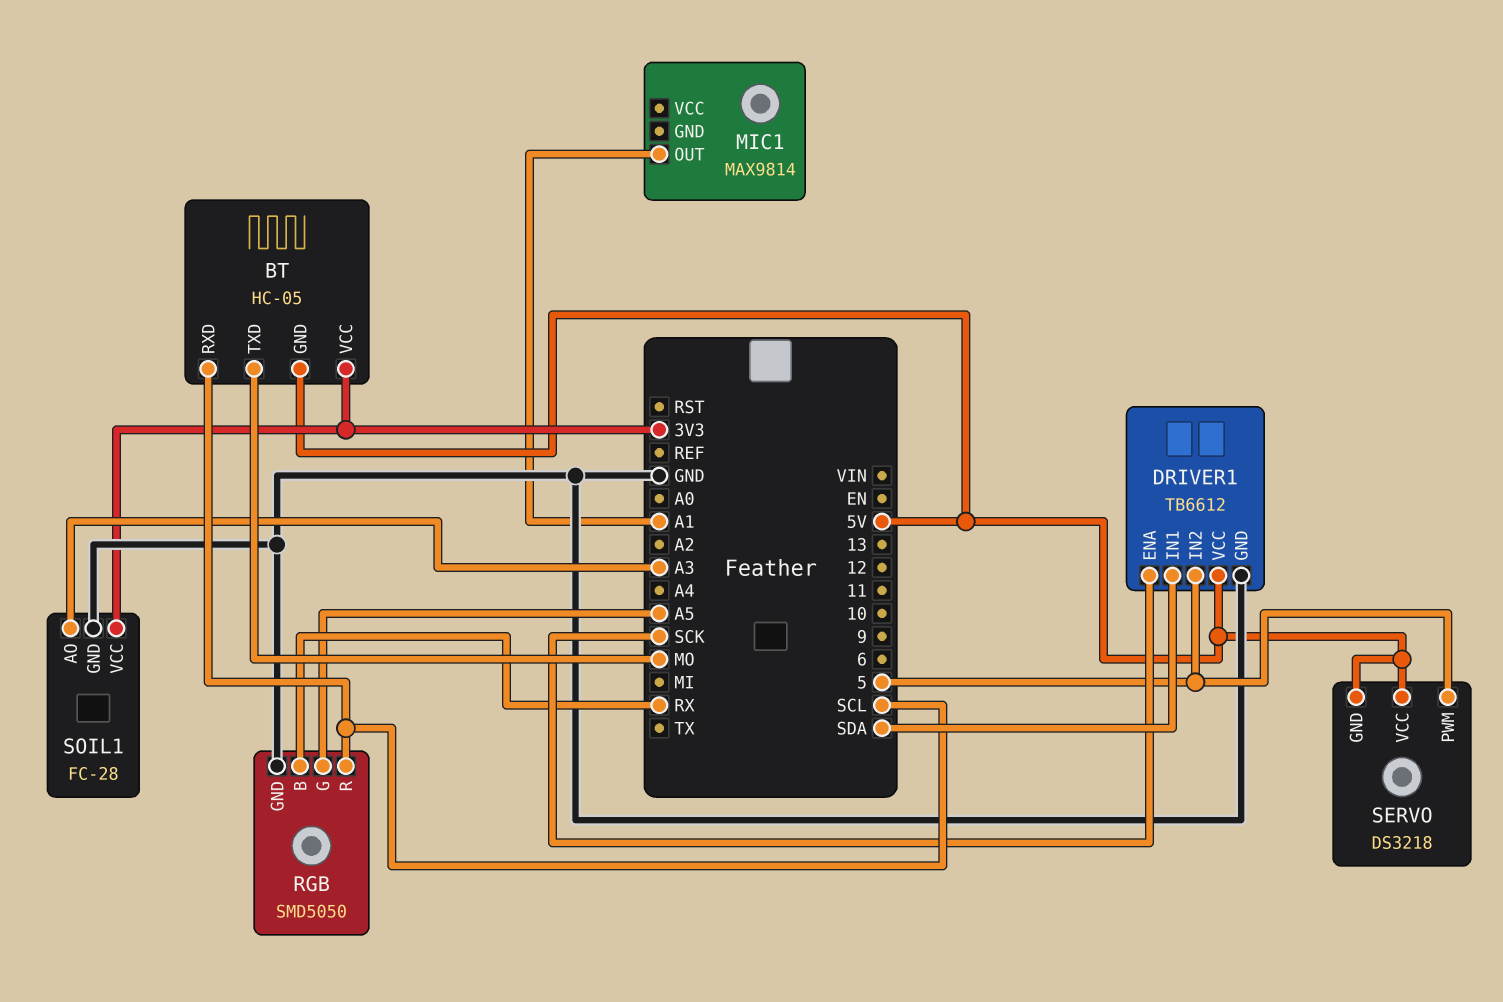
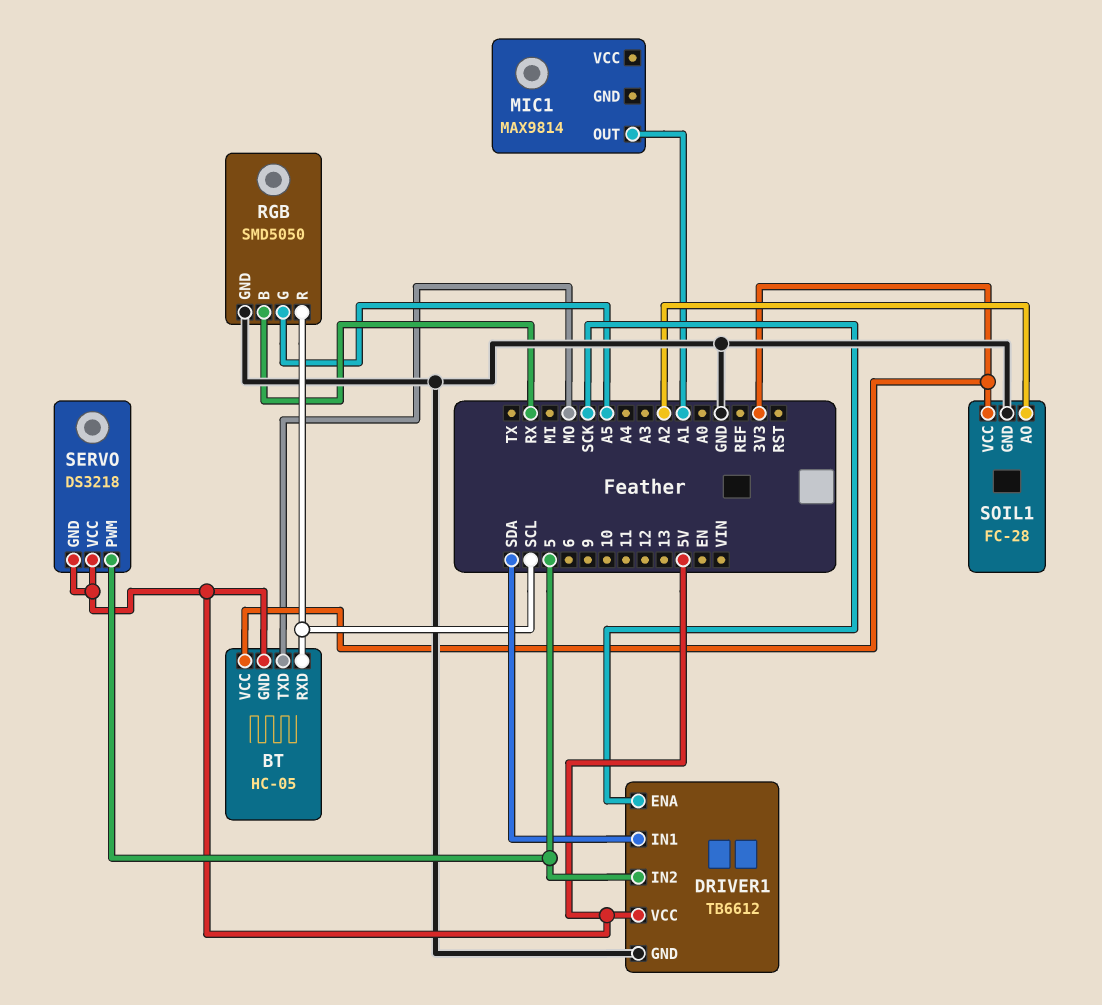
SOIL1 pin AO: A3 -> A2

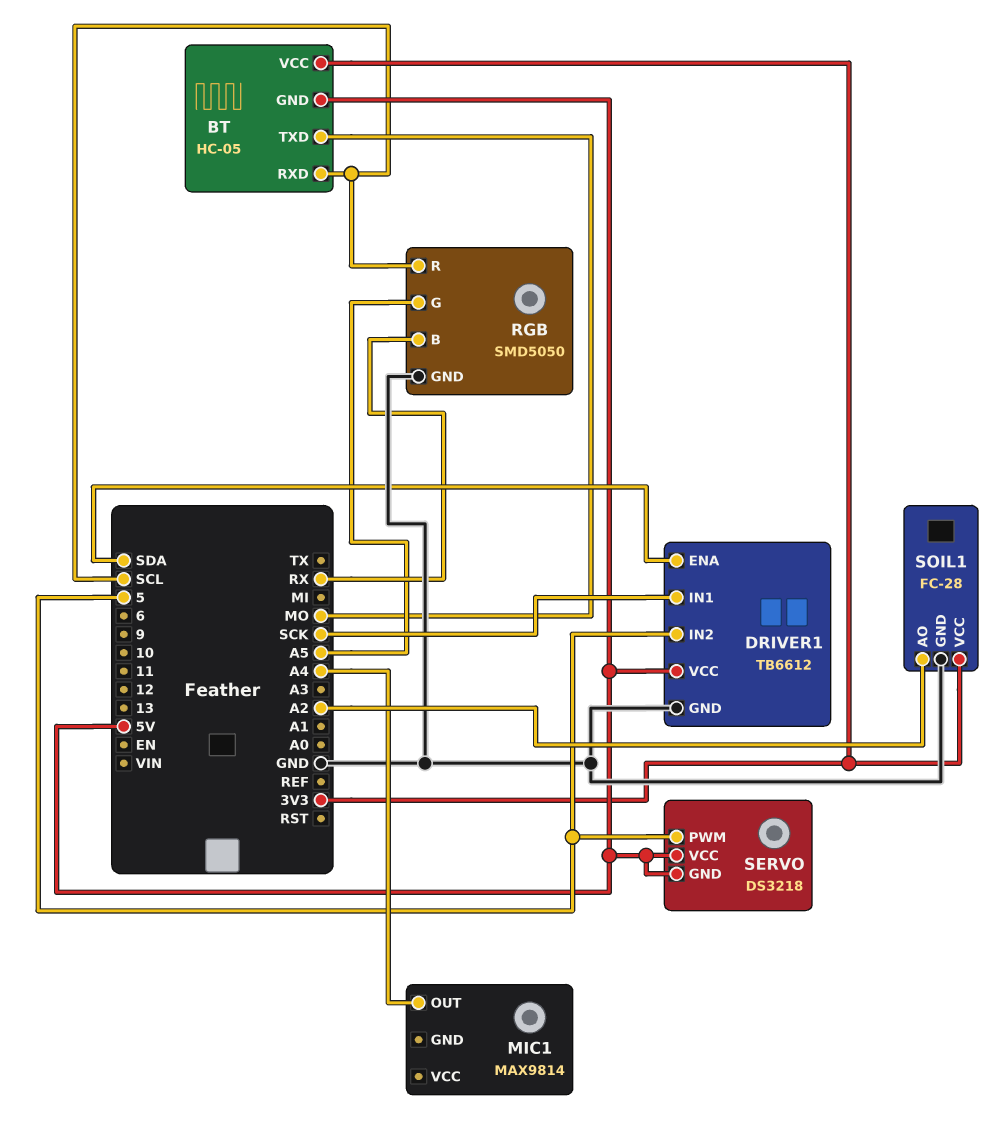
DRIVER1 pin ENA: SCK -> SDA
DRIVER1 pin IN1: SDA -> SCK
MIC1 pin OUT: A1 -> A4

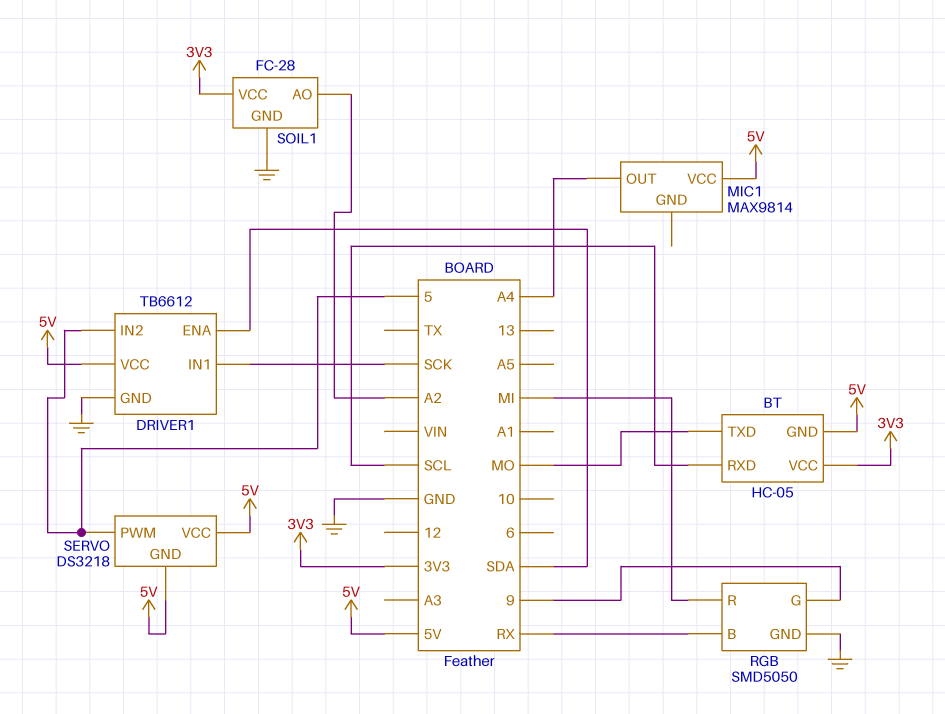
MIC1 pin VCC: none -> 5V
RGB pin G: A5 -> 9
RGB pin R: SCL -> MI

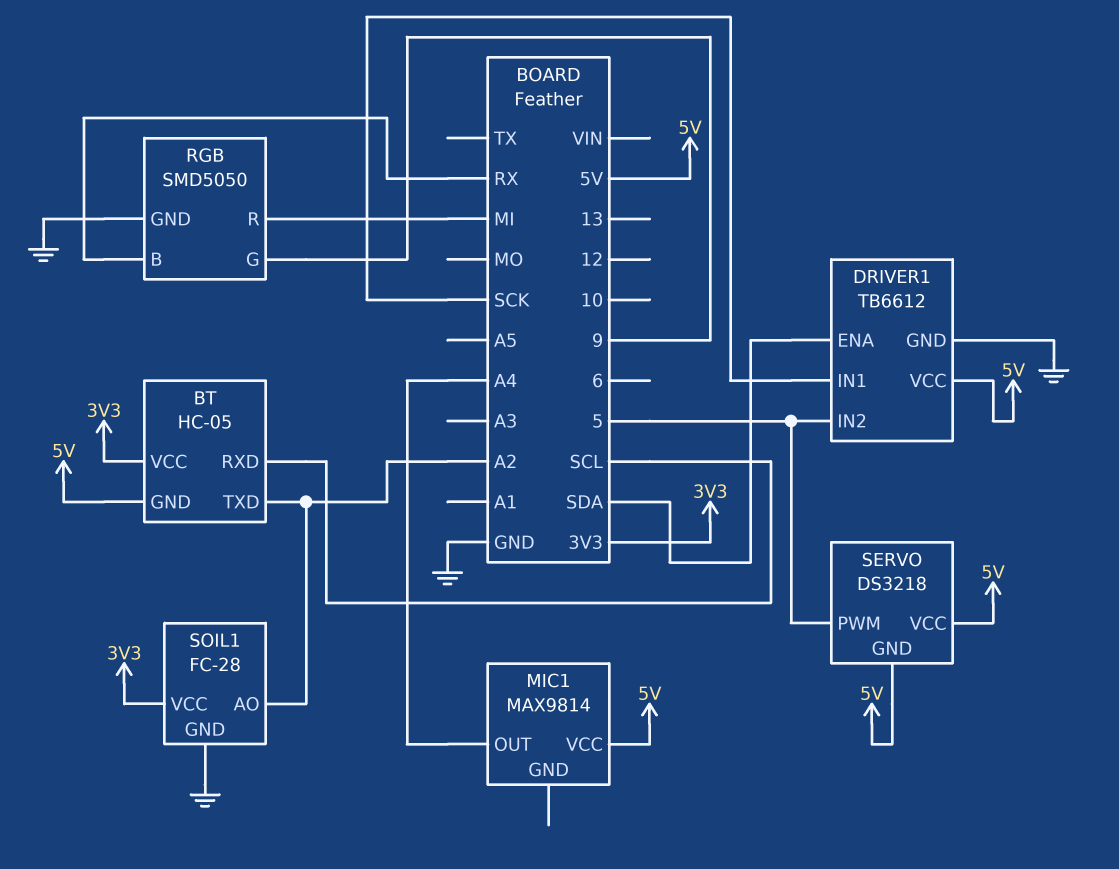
BT pin TXD: MO -> A2

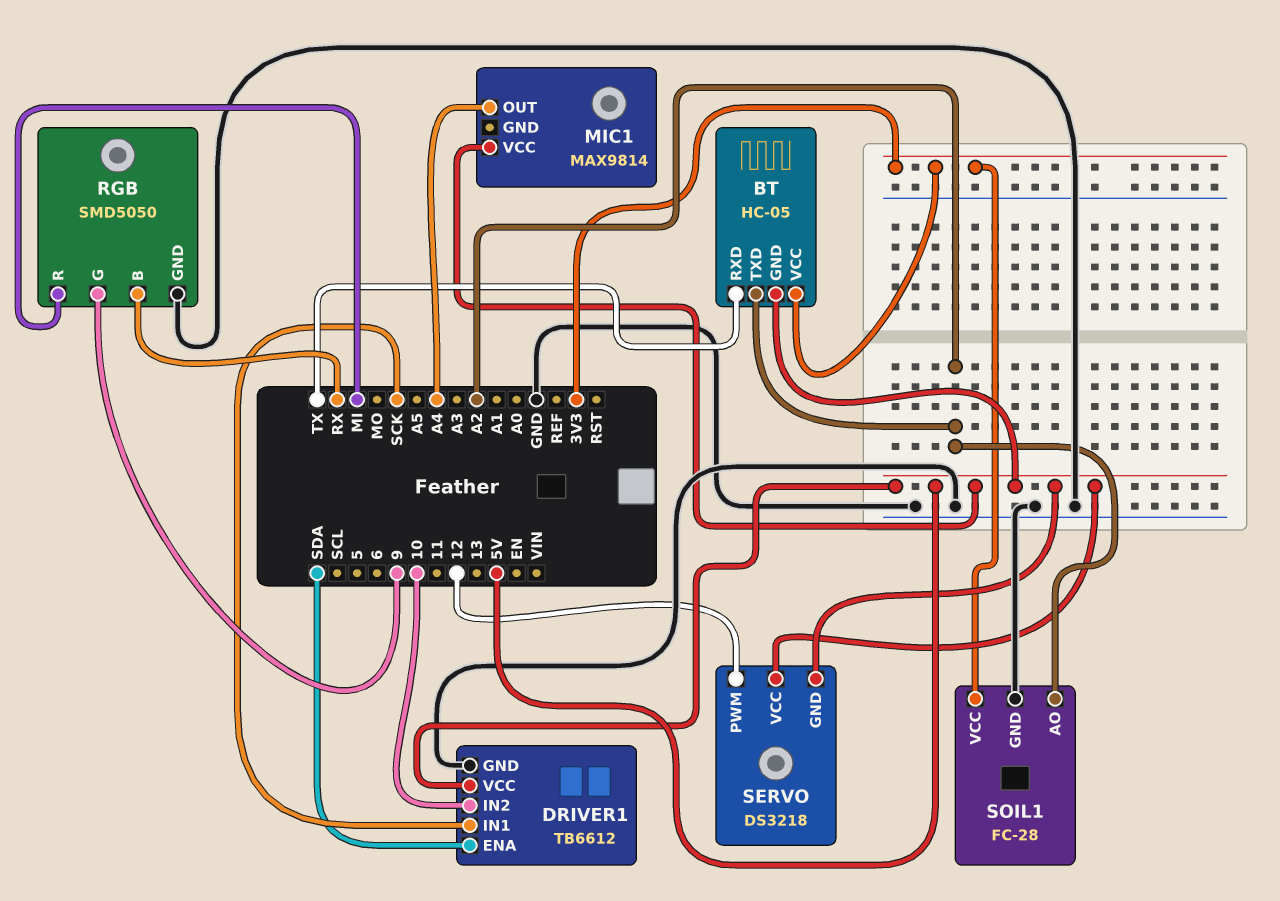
BT pin RXD: SCL -> TX
DRIVER1 pin IN2: 5 -> 10
SERVO pin PWM: 5 -> 12

